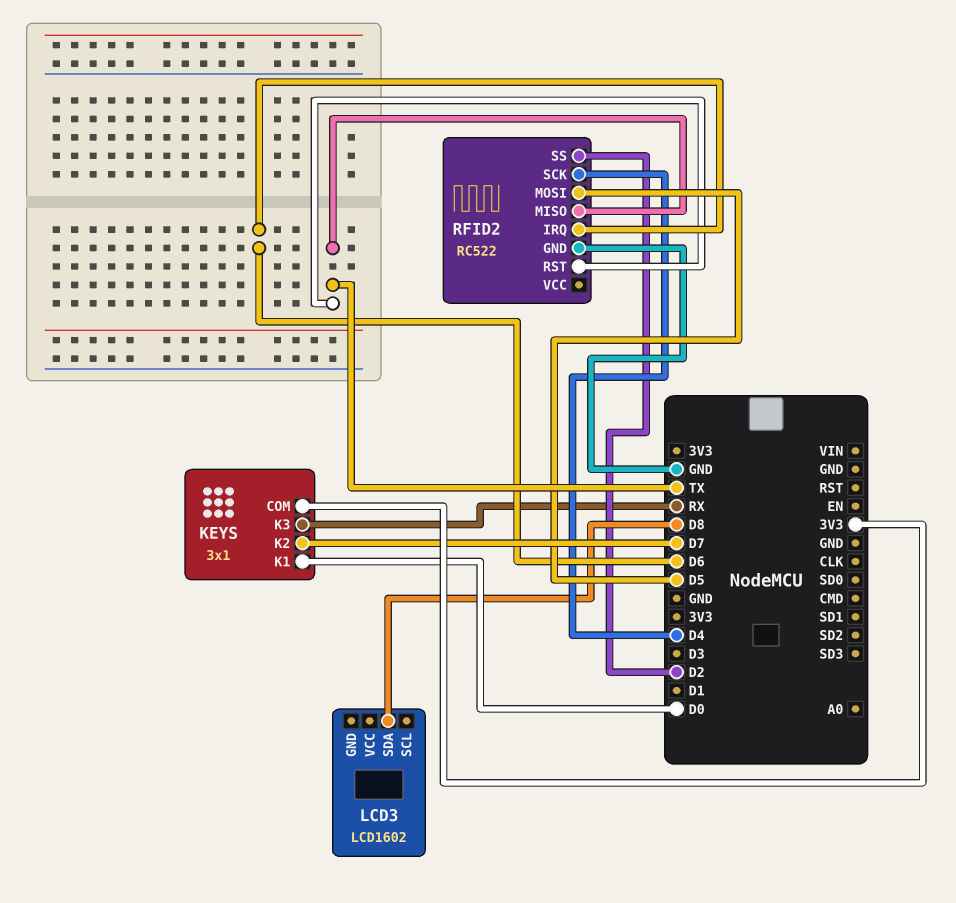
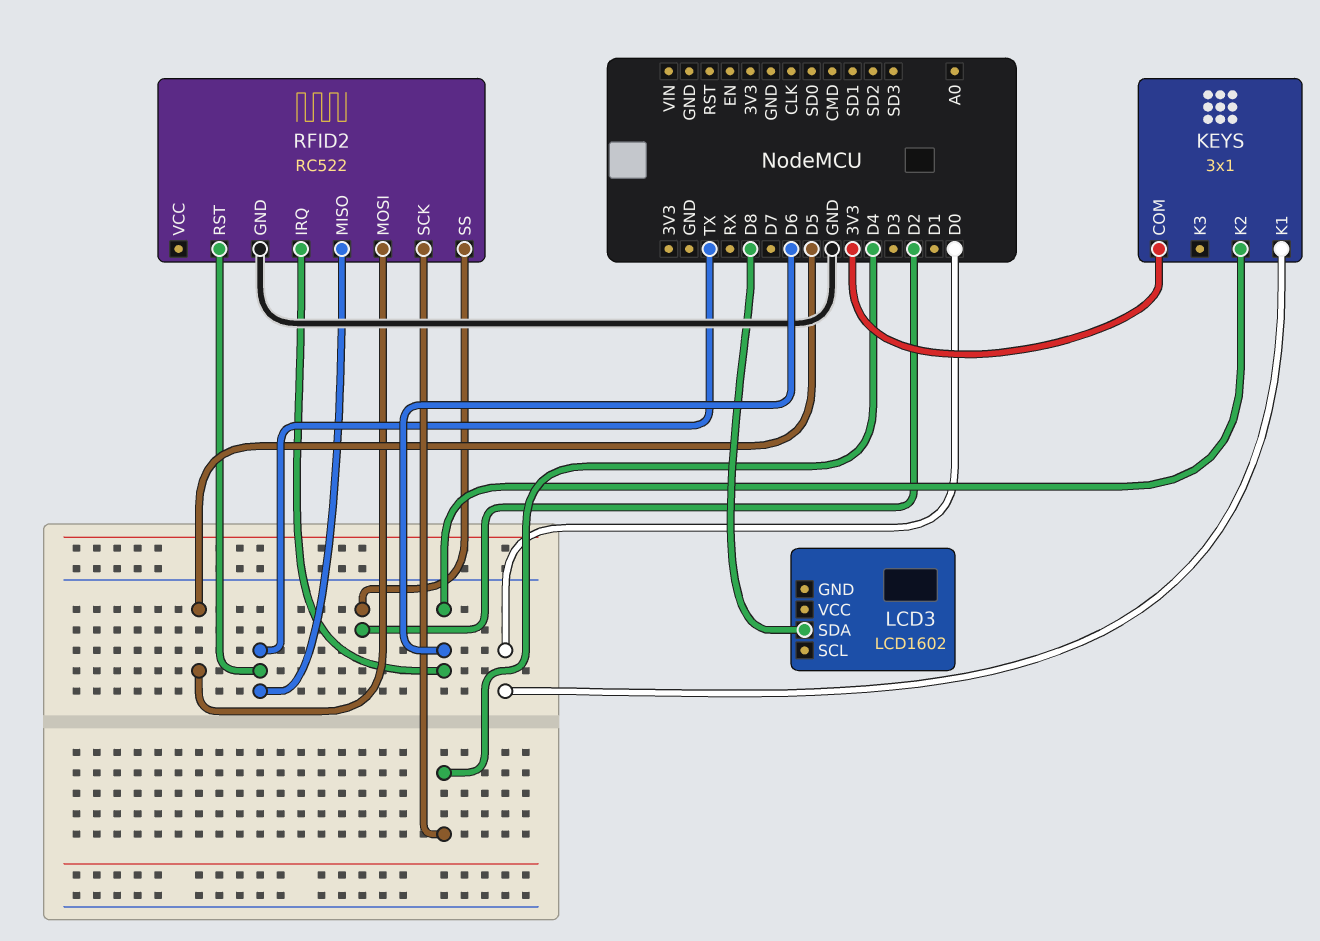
KEYS pin K2: D7 -> D6
KEYS pin K3: RX -> none

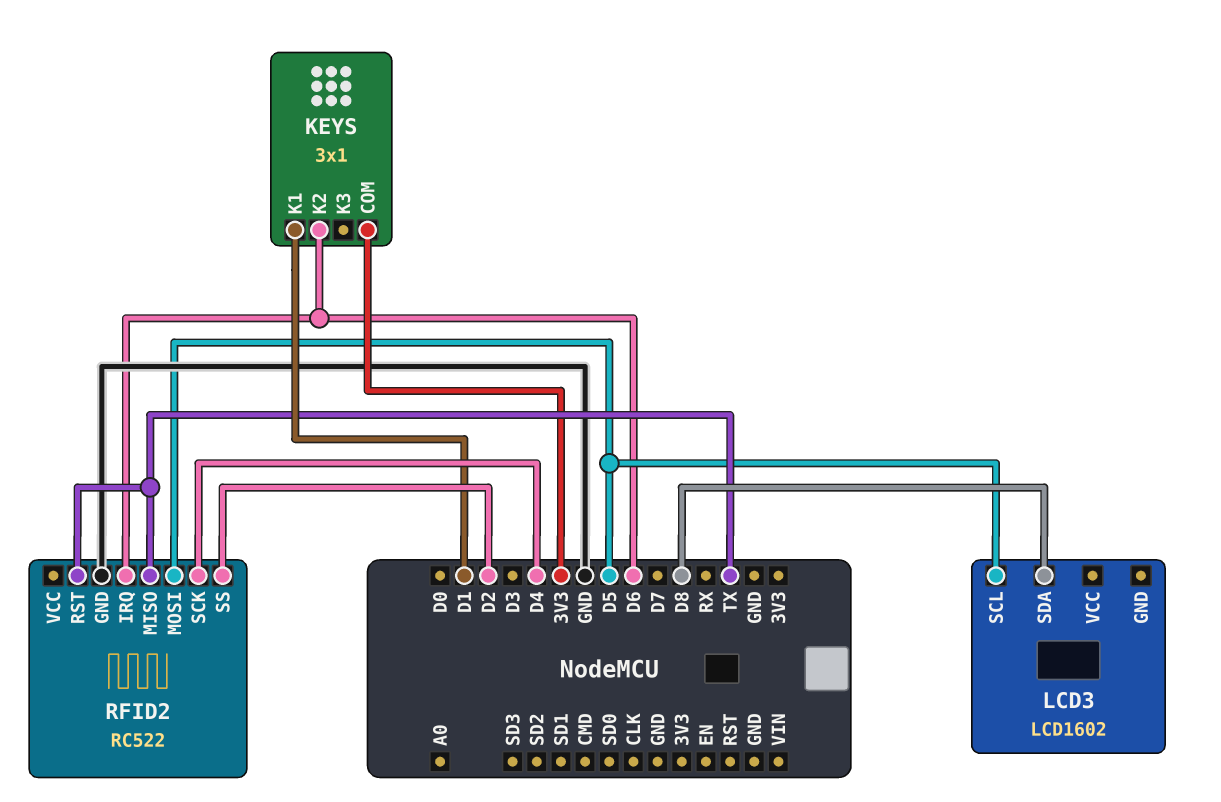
KEYS pin K1: D0 -> D1
LCD3 pin SCL: none -> D5

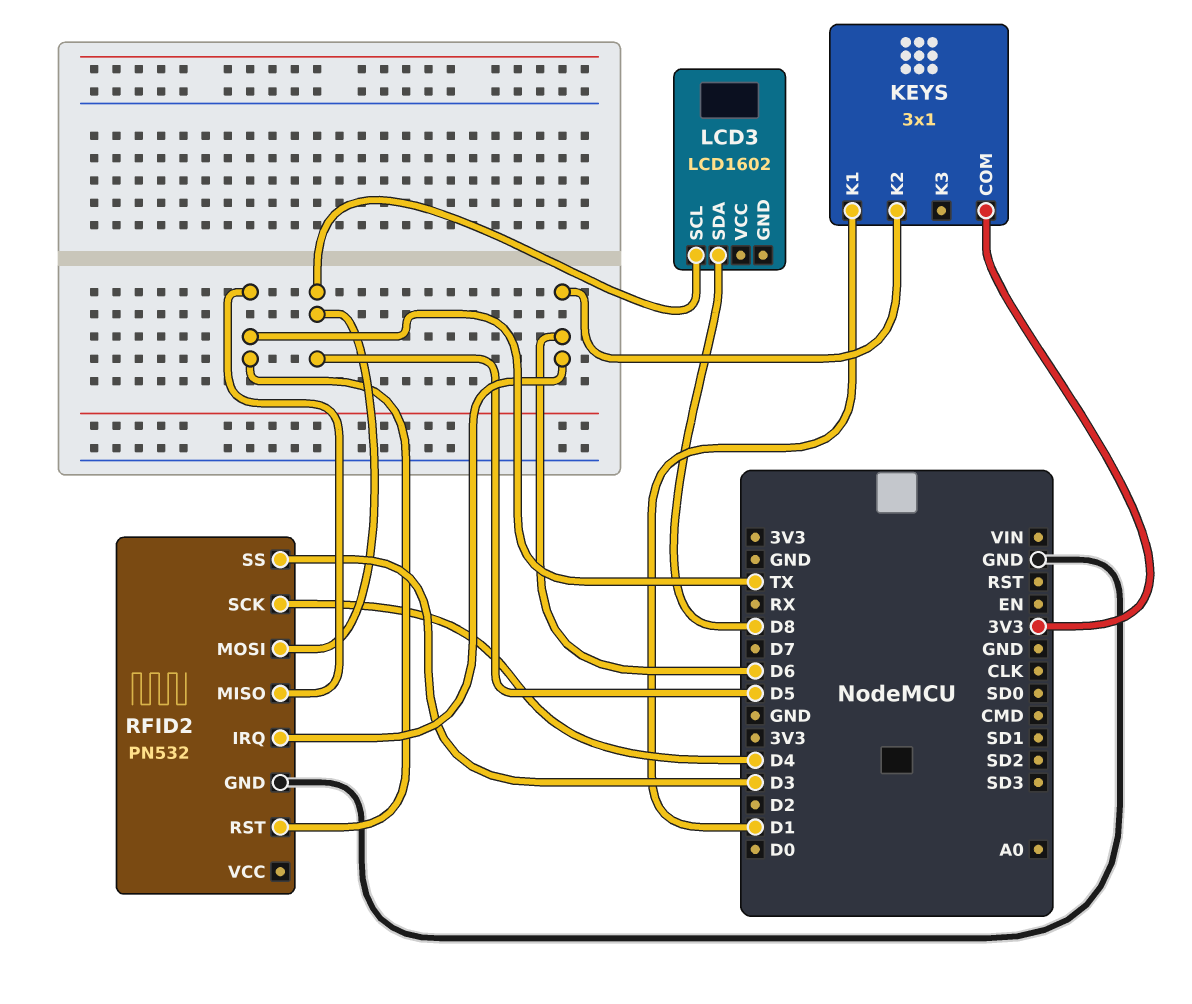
RFID2: RC522 -> PN532
RFID2 pin SS: D2 -> D3

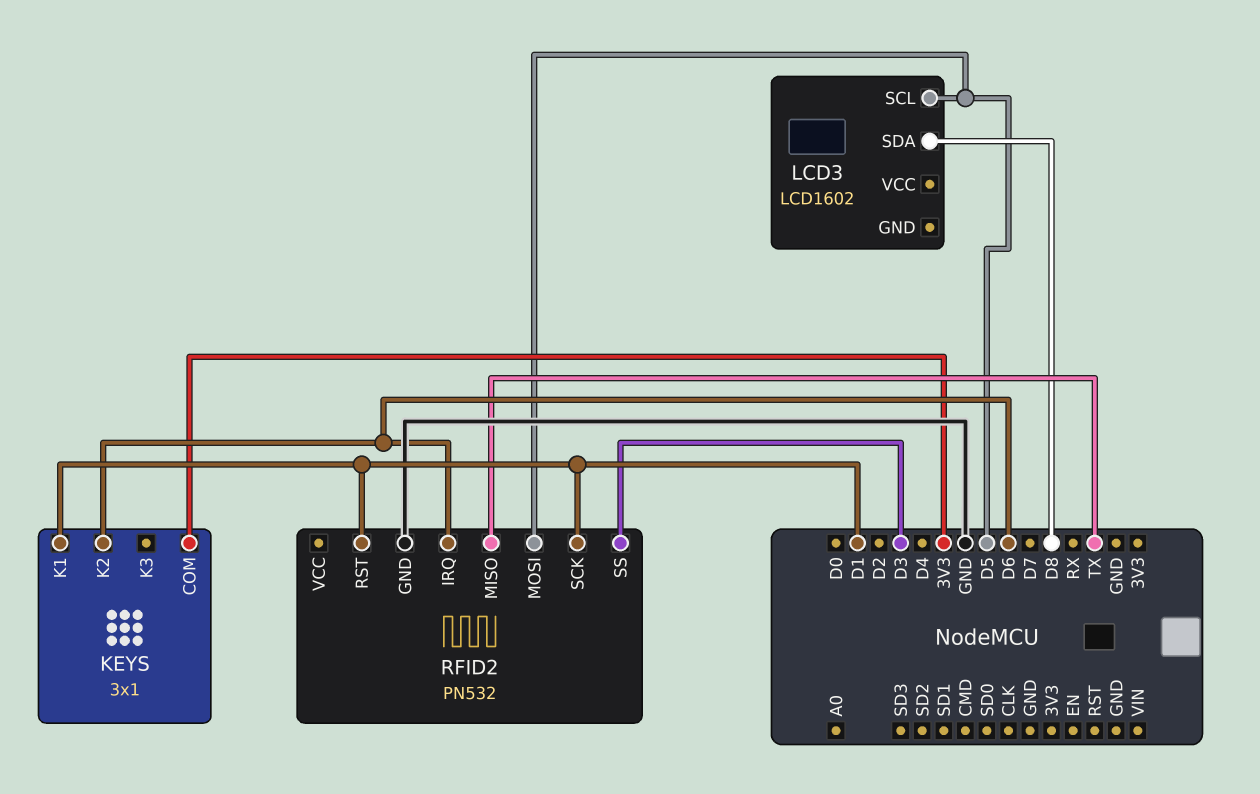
RFID2 pin RST: TX -> D1
RFID2 pin SCK: D4 -> D1

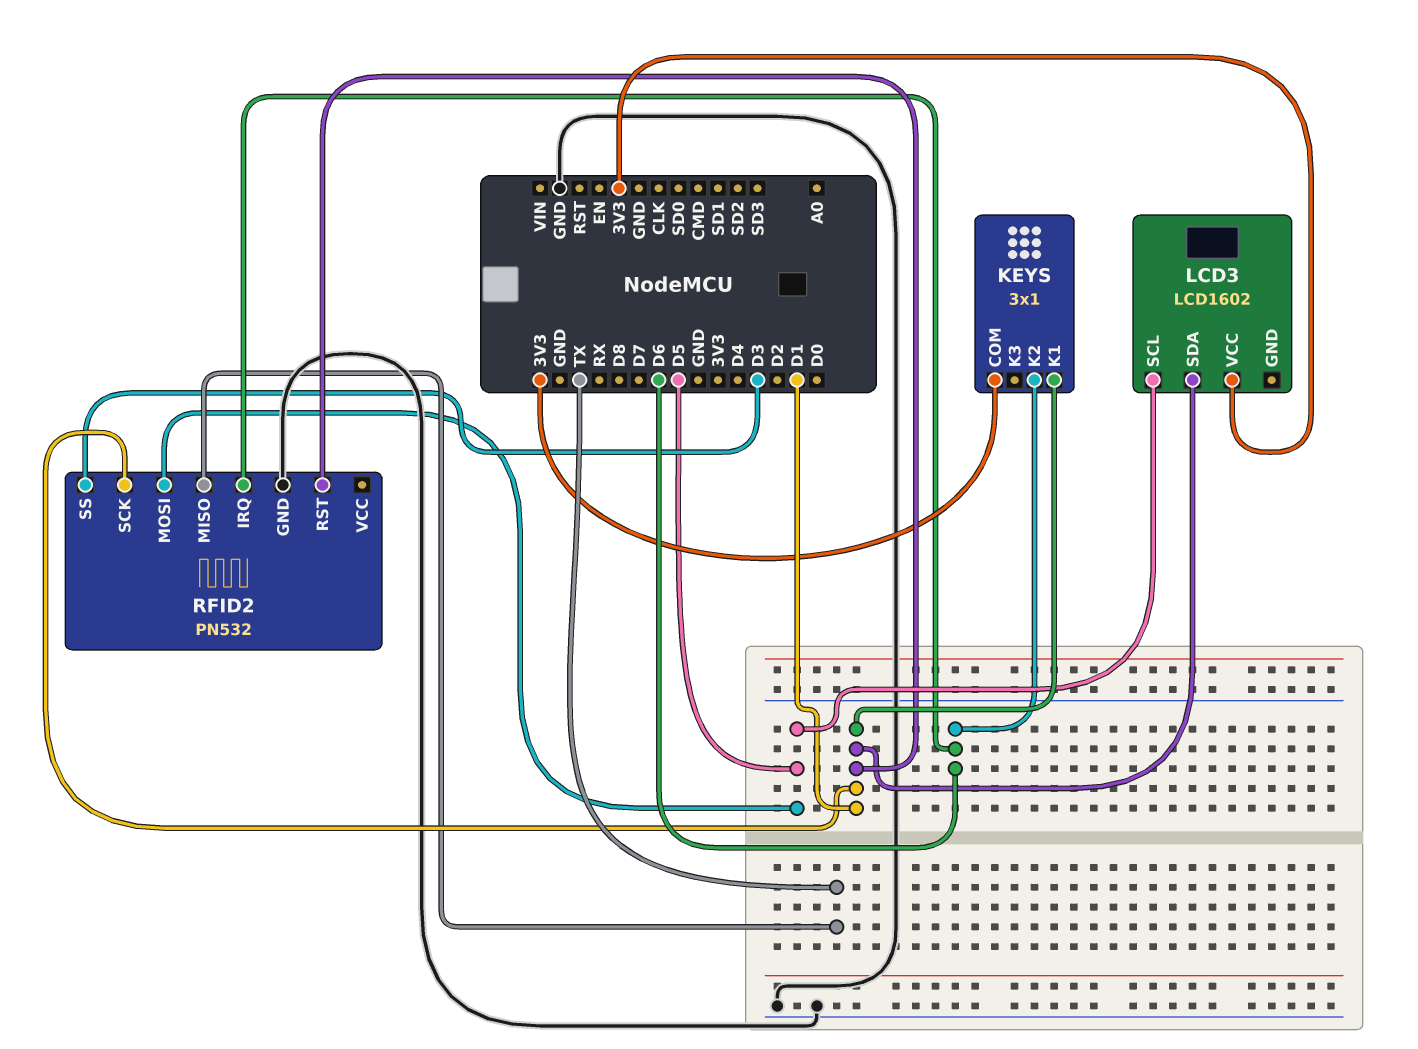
LCD3 pin SDA: D8 -> D1
LCD3 pin VCC: none -> 3V3

